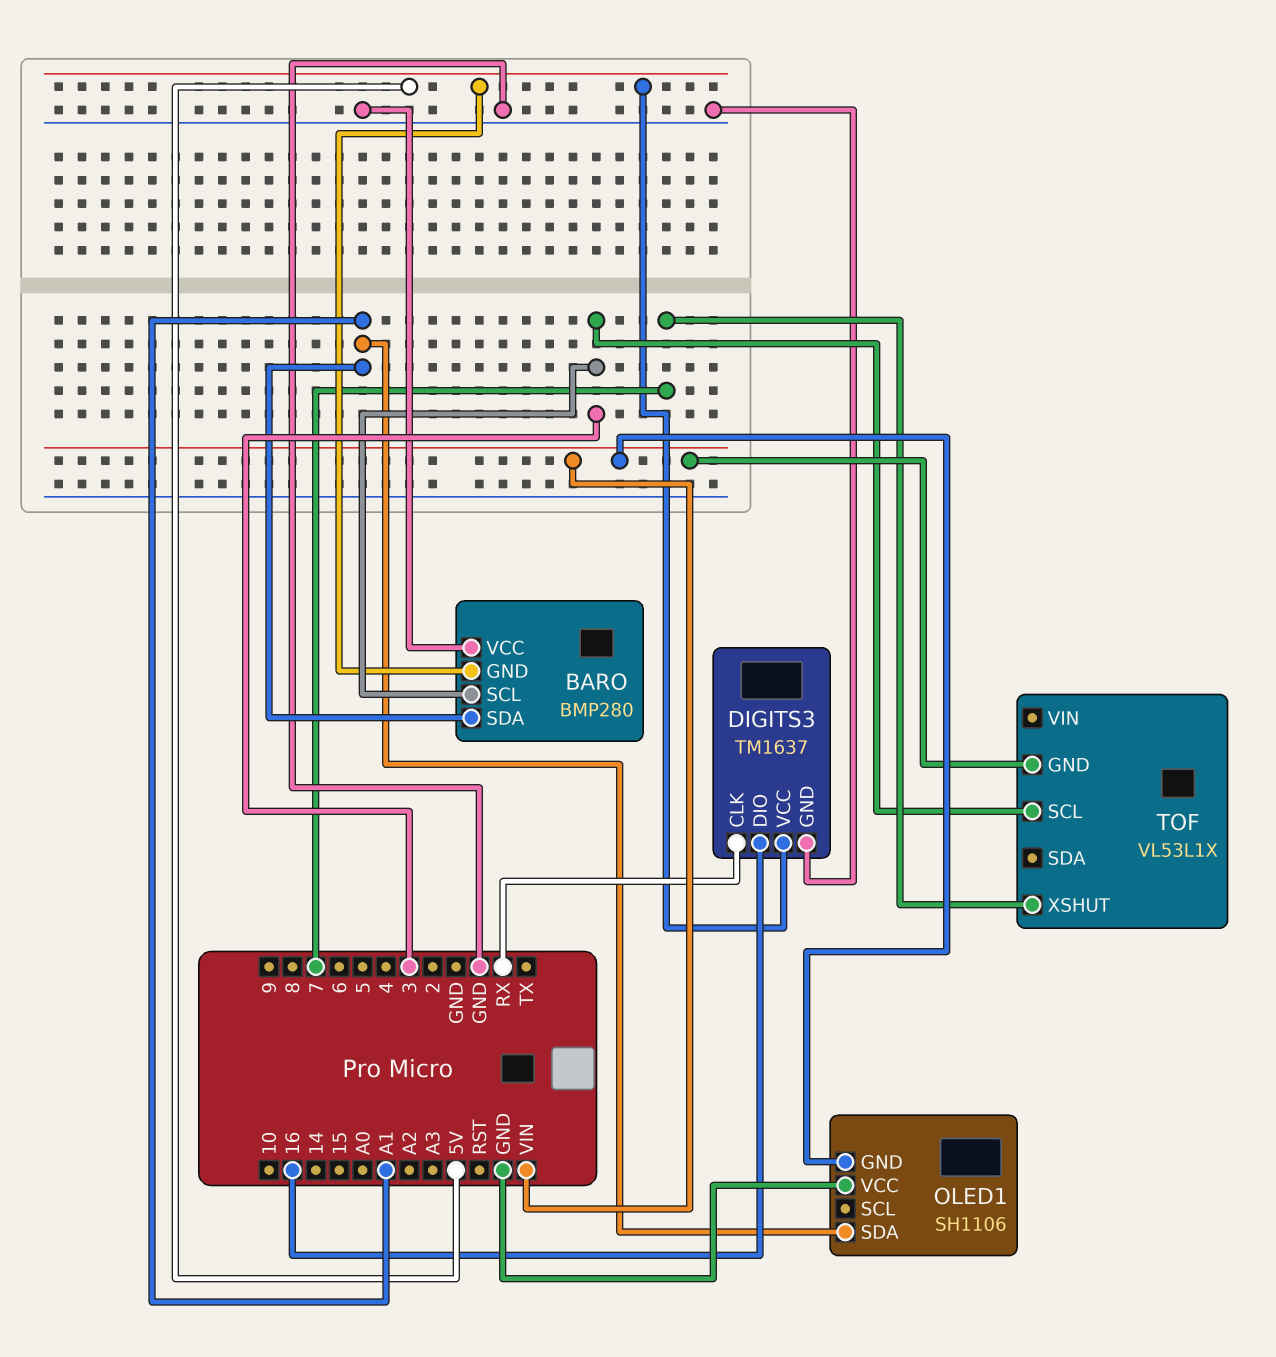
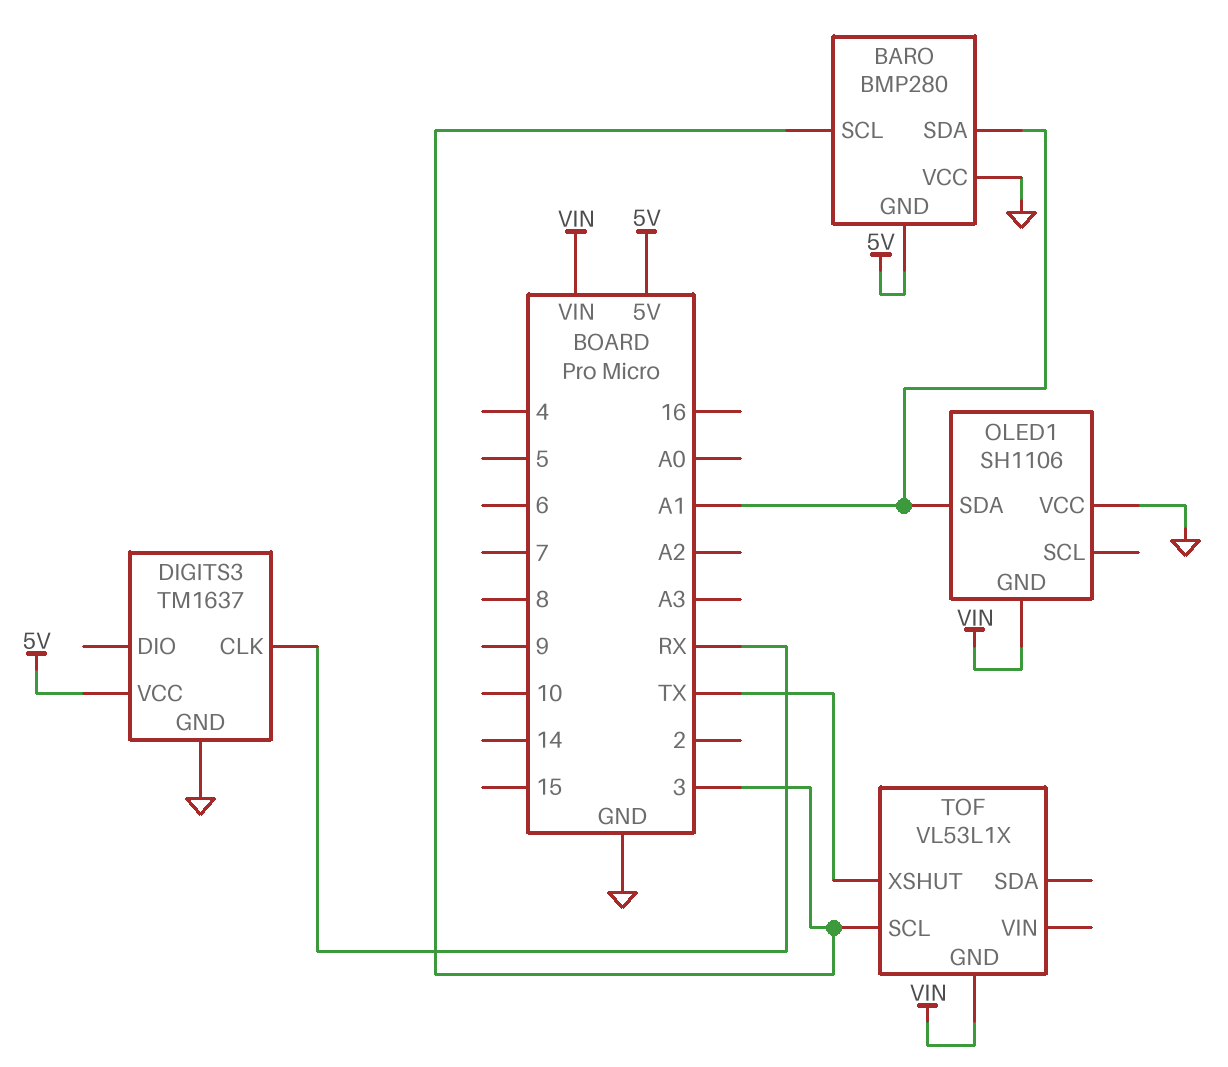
DIGITS3 pin DIO: 16 -> none
TOF pin XSHUT: 7 -> TX

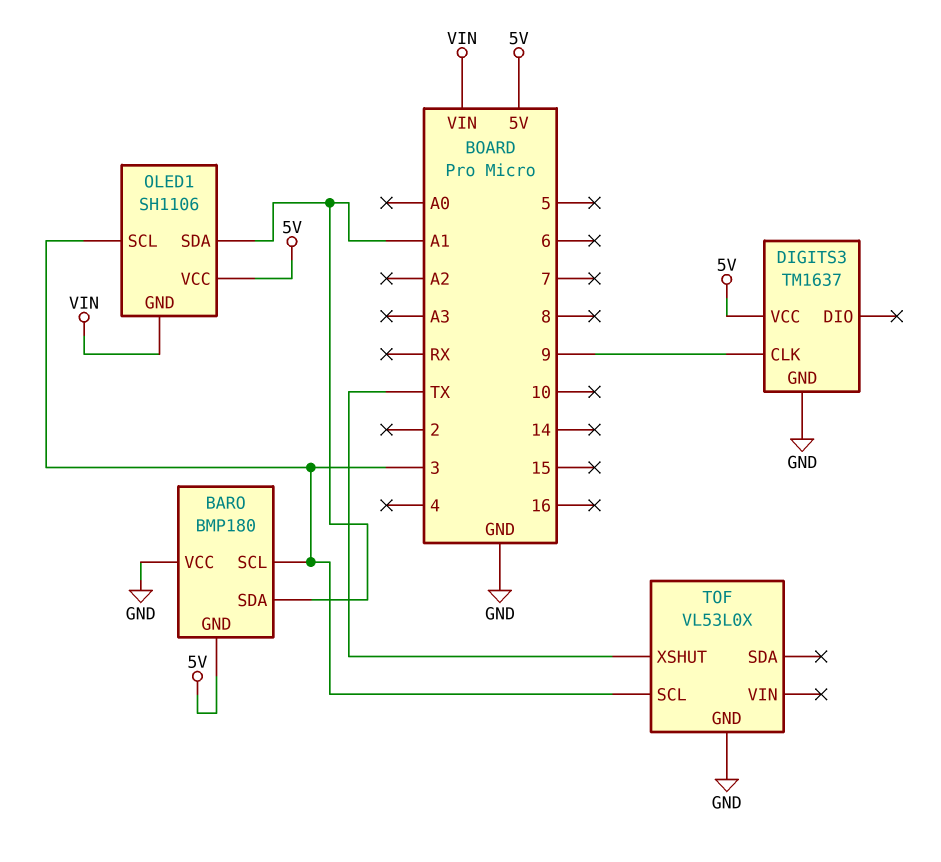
BARO: BMP280 -> BMP180
DIGITS3 pin CLK: RX -> 9
OLED1 pin SCL: none -> 3
OLED1 pin VCC: GND -> 5V
TOF: VL53L1X -> VL53L0X
TOF pin GND: VIN -> GND

